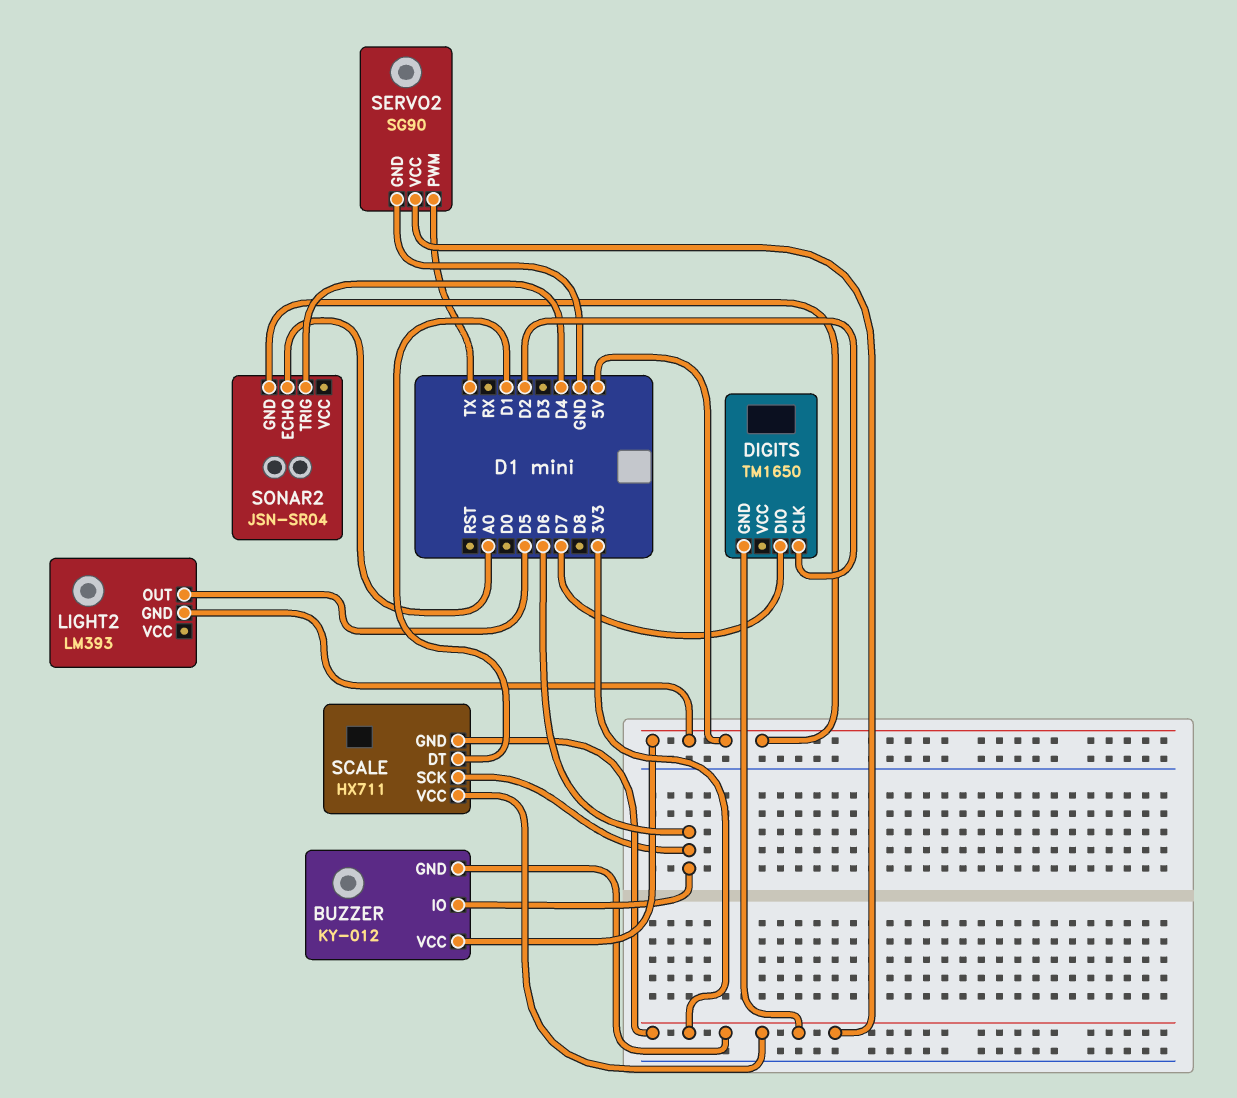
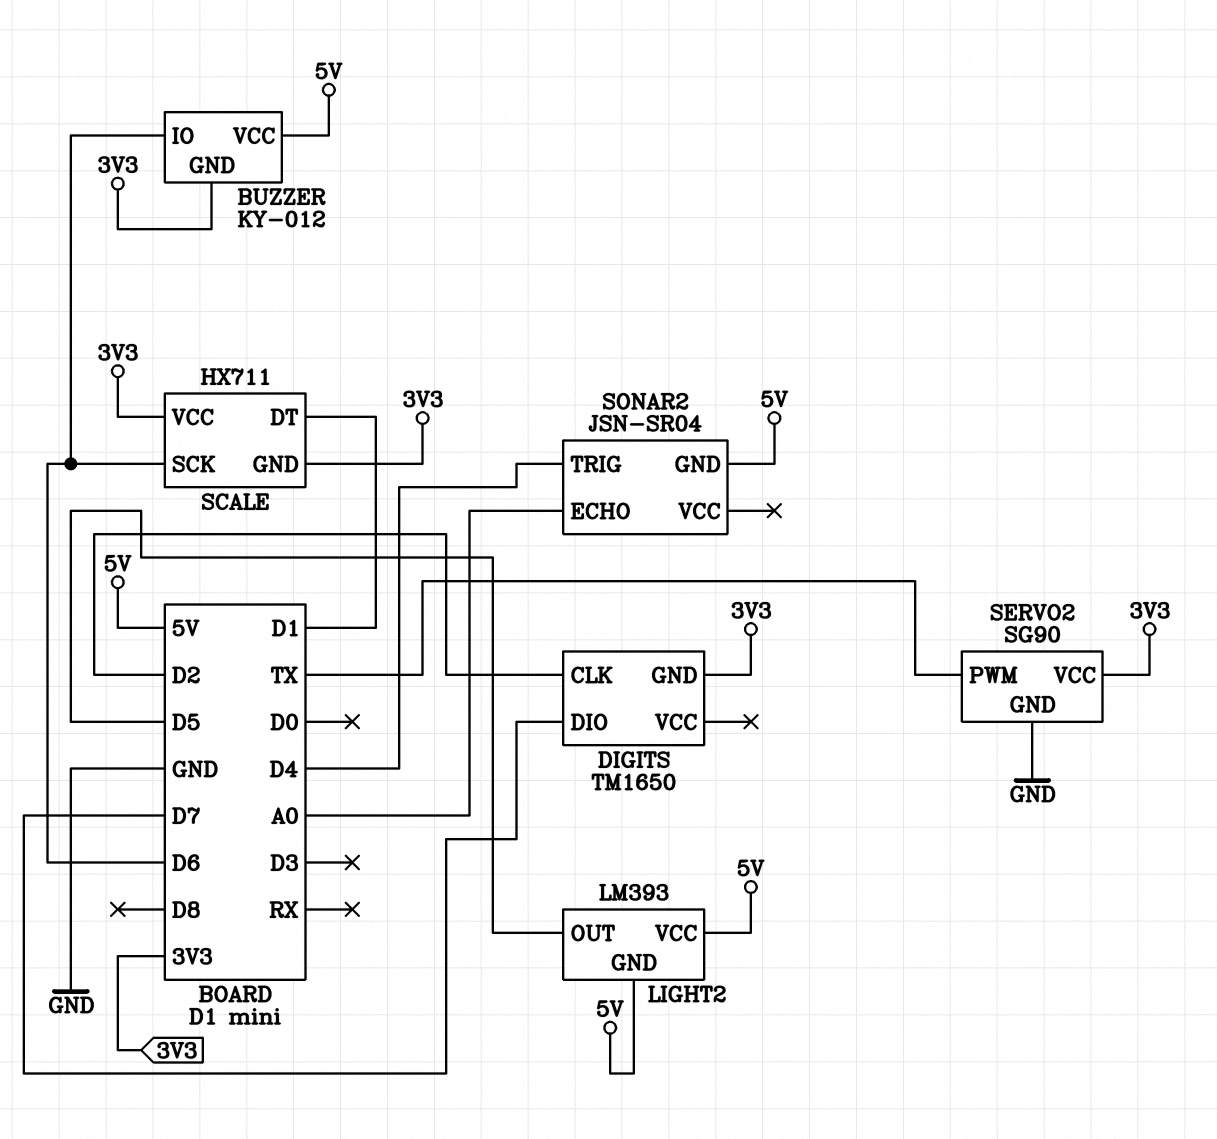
LIGHT2 pin VCC: none -> 5V

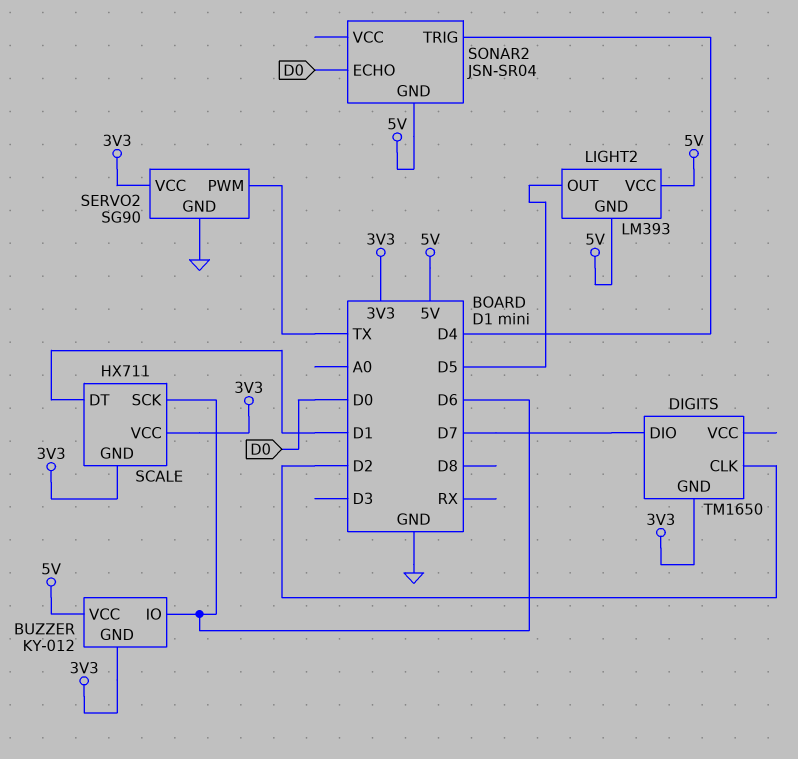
SONAR2 pin ECHO: A0 -> D0

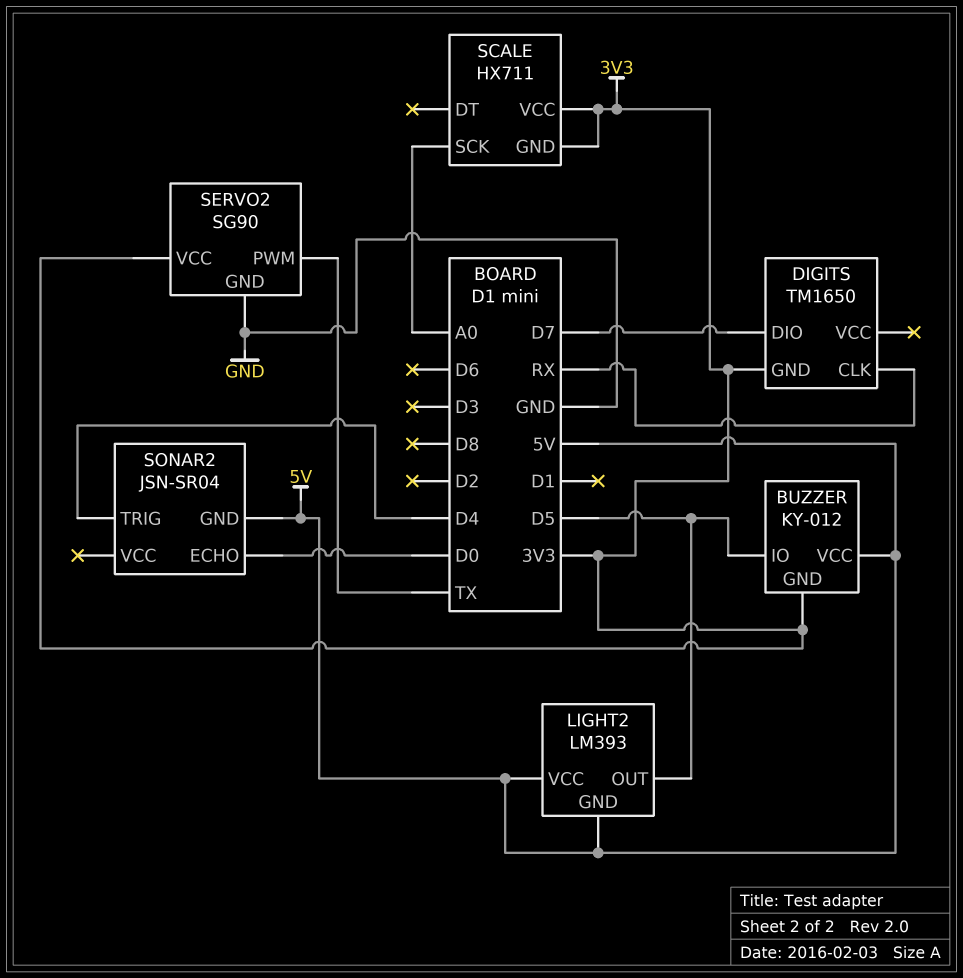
BUZZER pin IO: D6 -> D5
DIGITS pin CLK: D2 -> RX
SCALE pin DT: D1 -> none
SCALE pin SCK: D6 -> A0

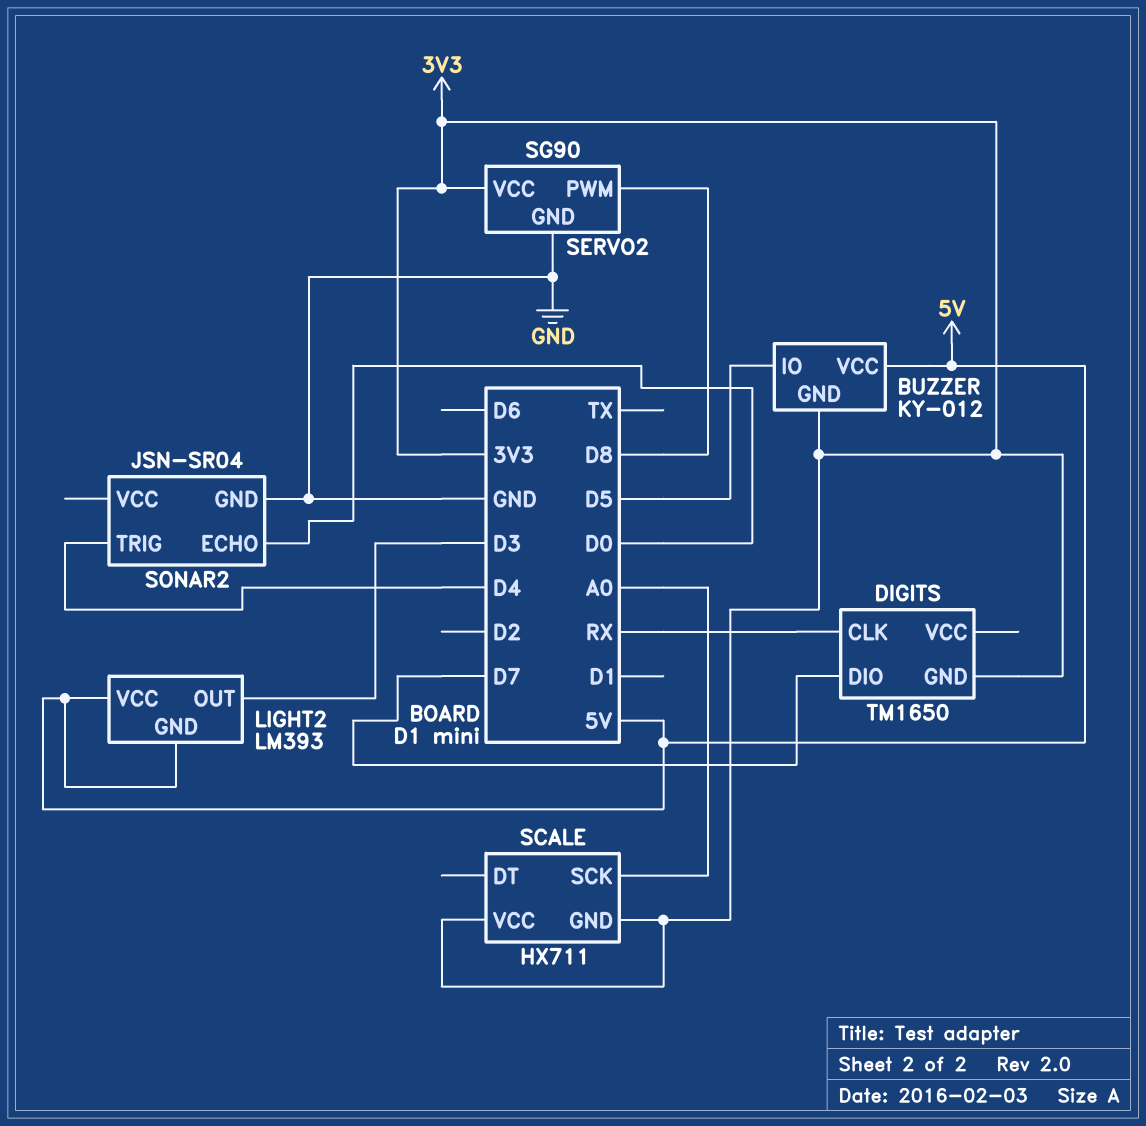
LIGHT2 pin OUT: D5 -> D3
SERVO2 pin PWM: TX -> D8
SONAR2 pin GND: 5V -> GND

